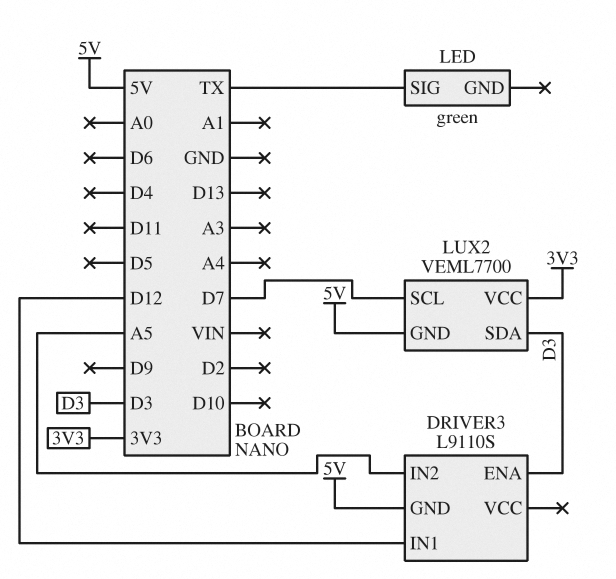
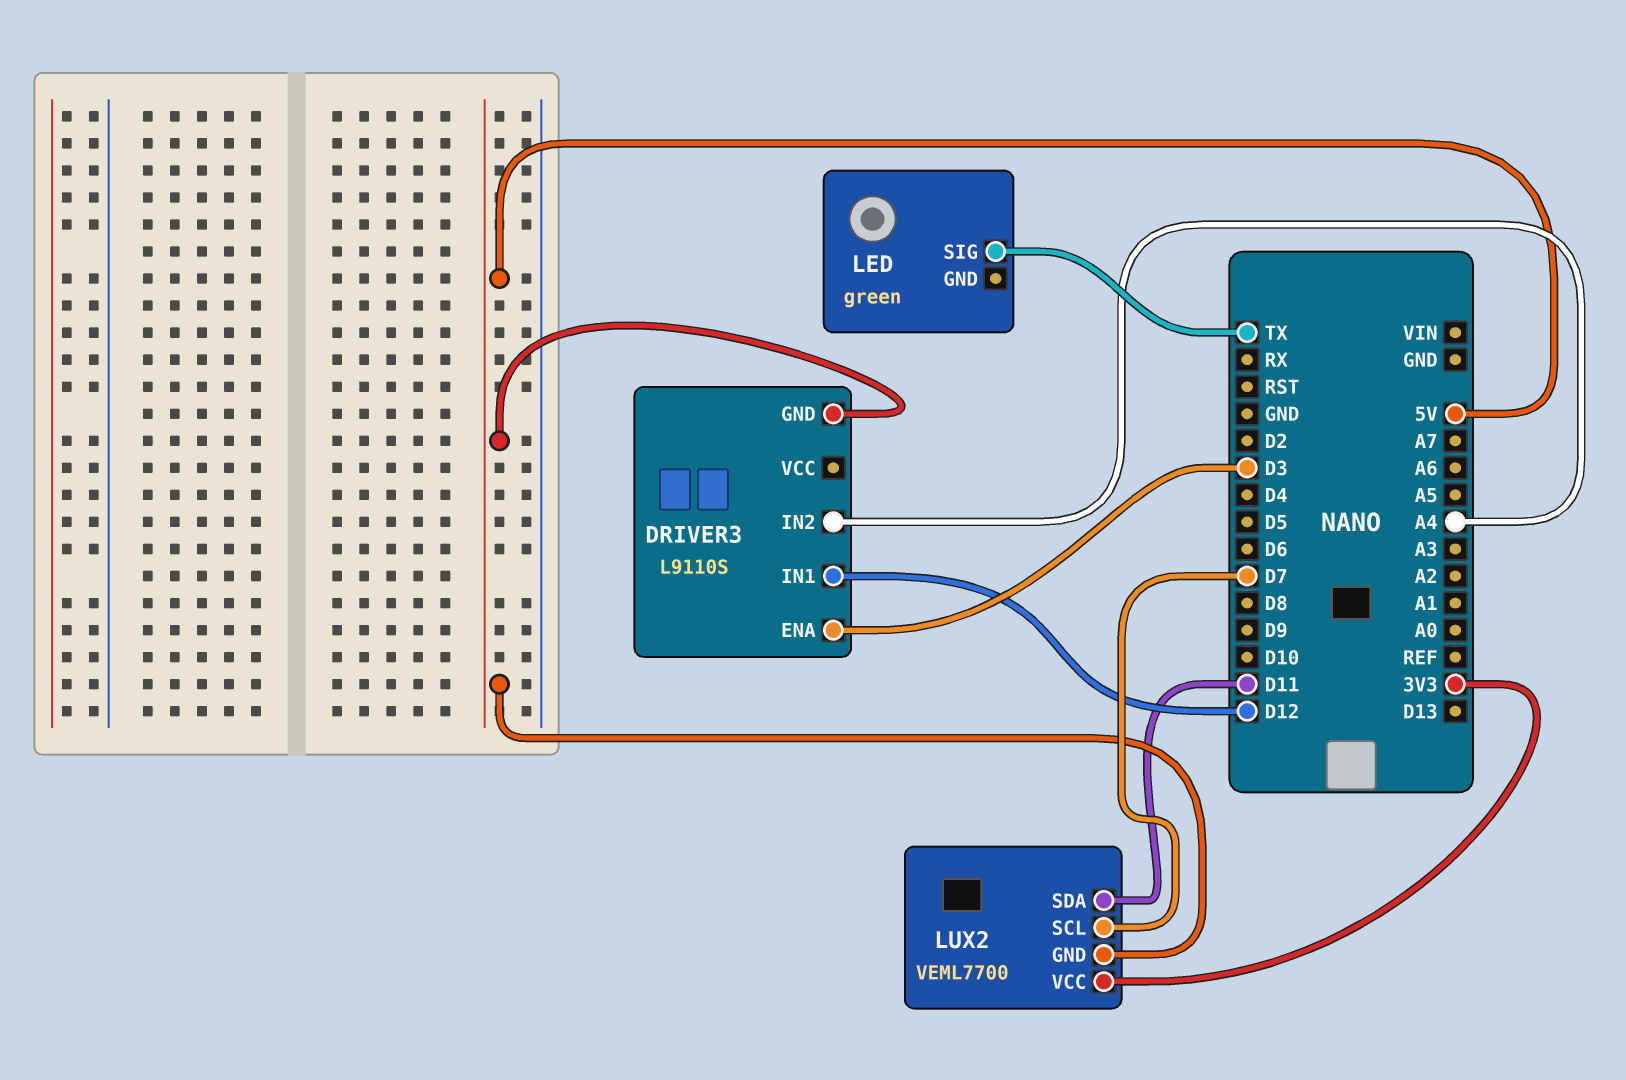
DRIVER3 pin IN2: A5 -> A4
LUX2 pin SDA: D3 -> D11

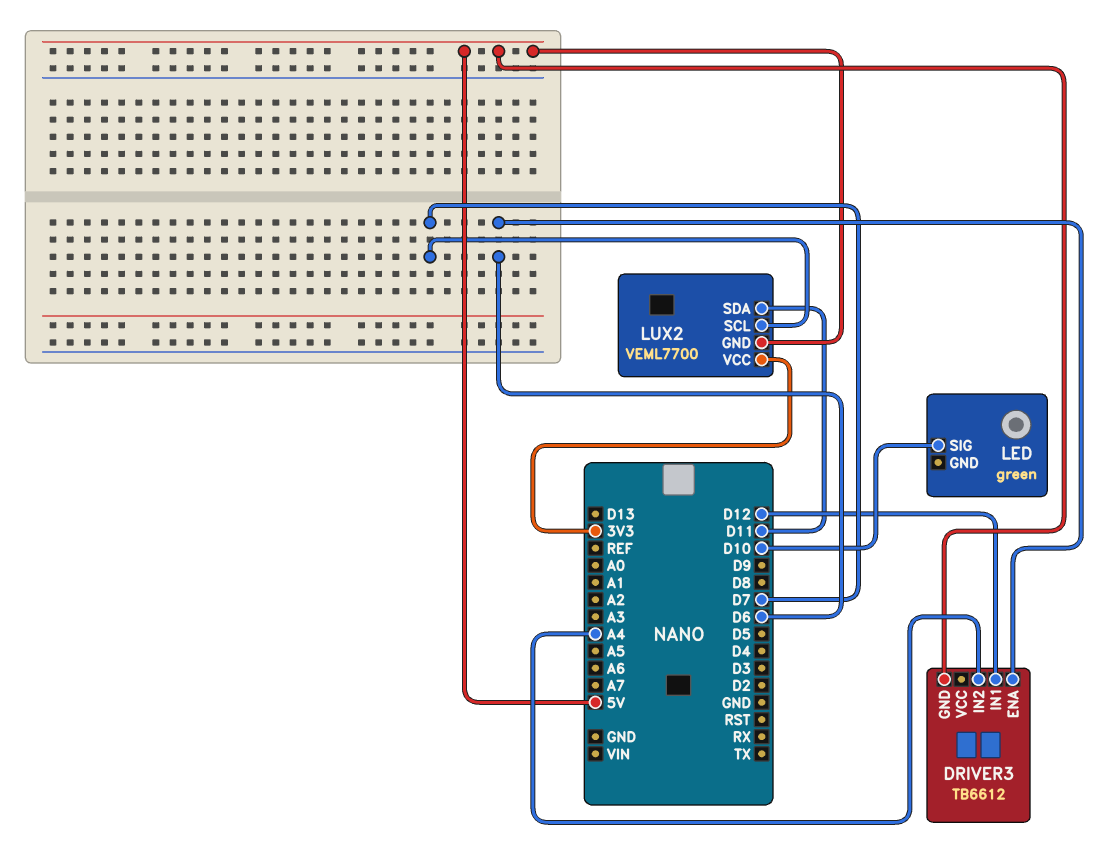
DRIVER3: L9110S -> TB6612
DRIVER3 pin ENA: D3 -> D6
LED pin SIG: TX -> D10

